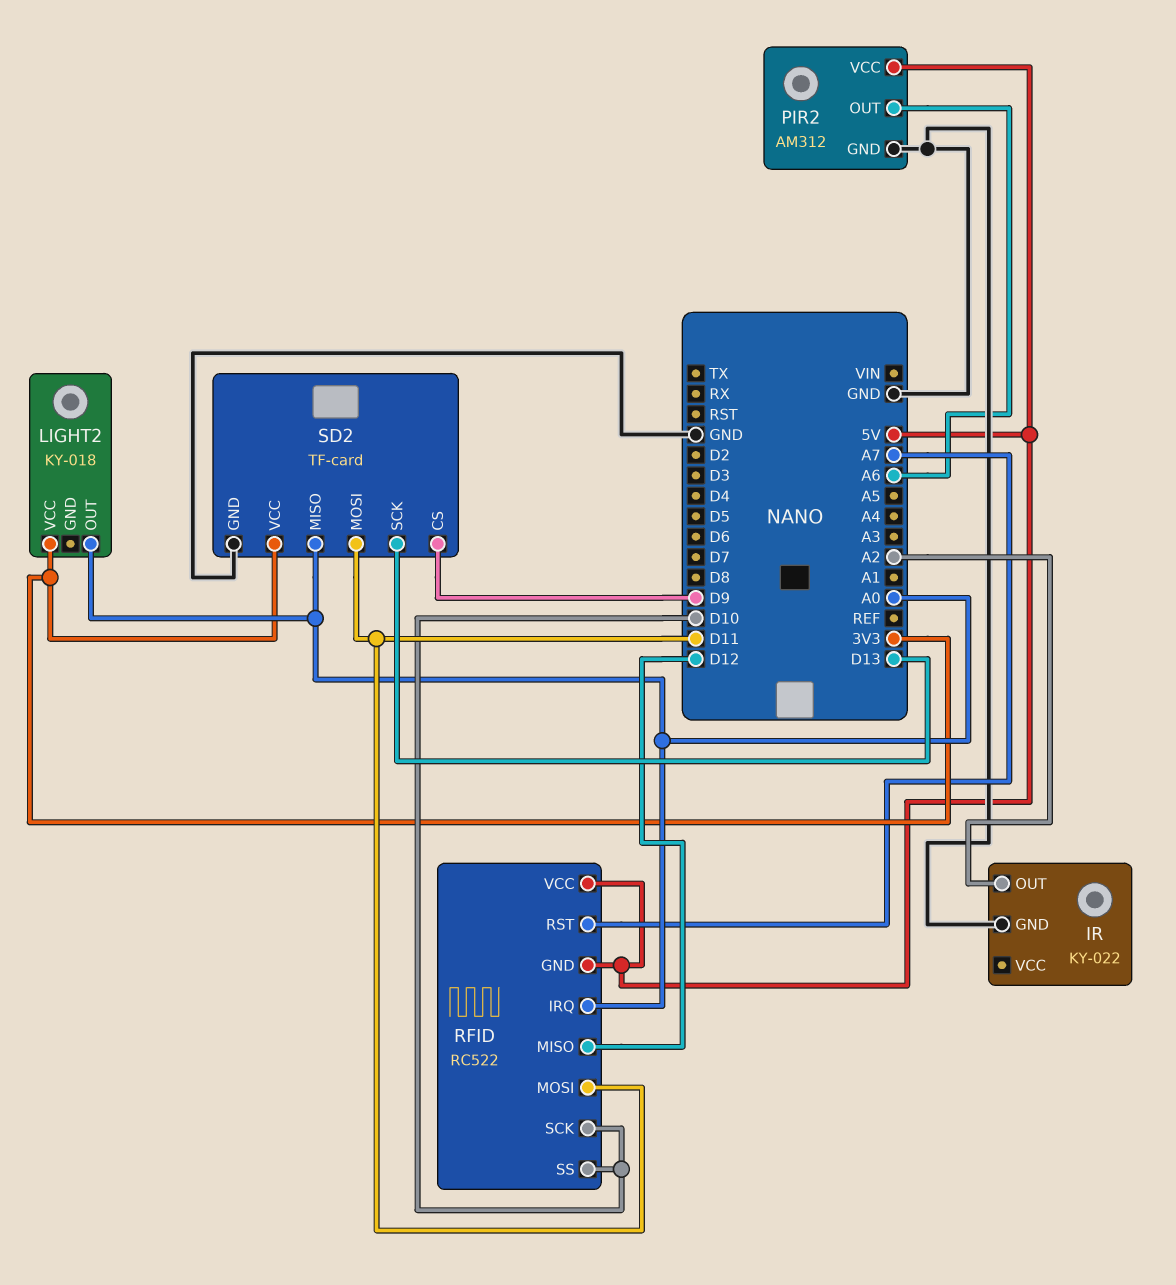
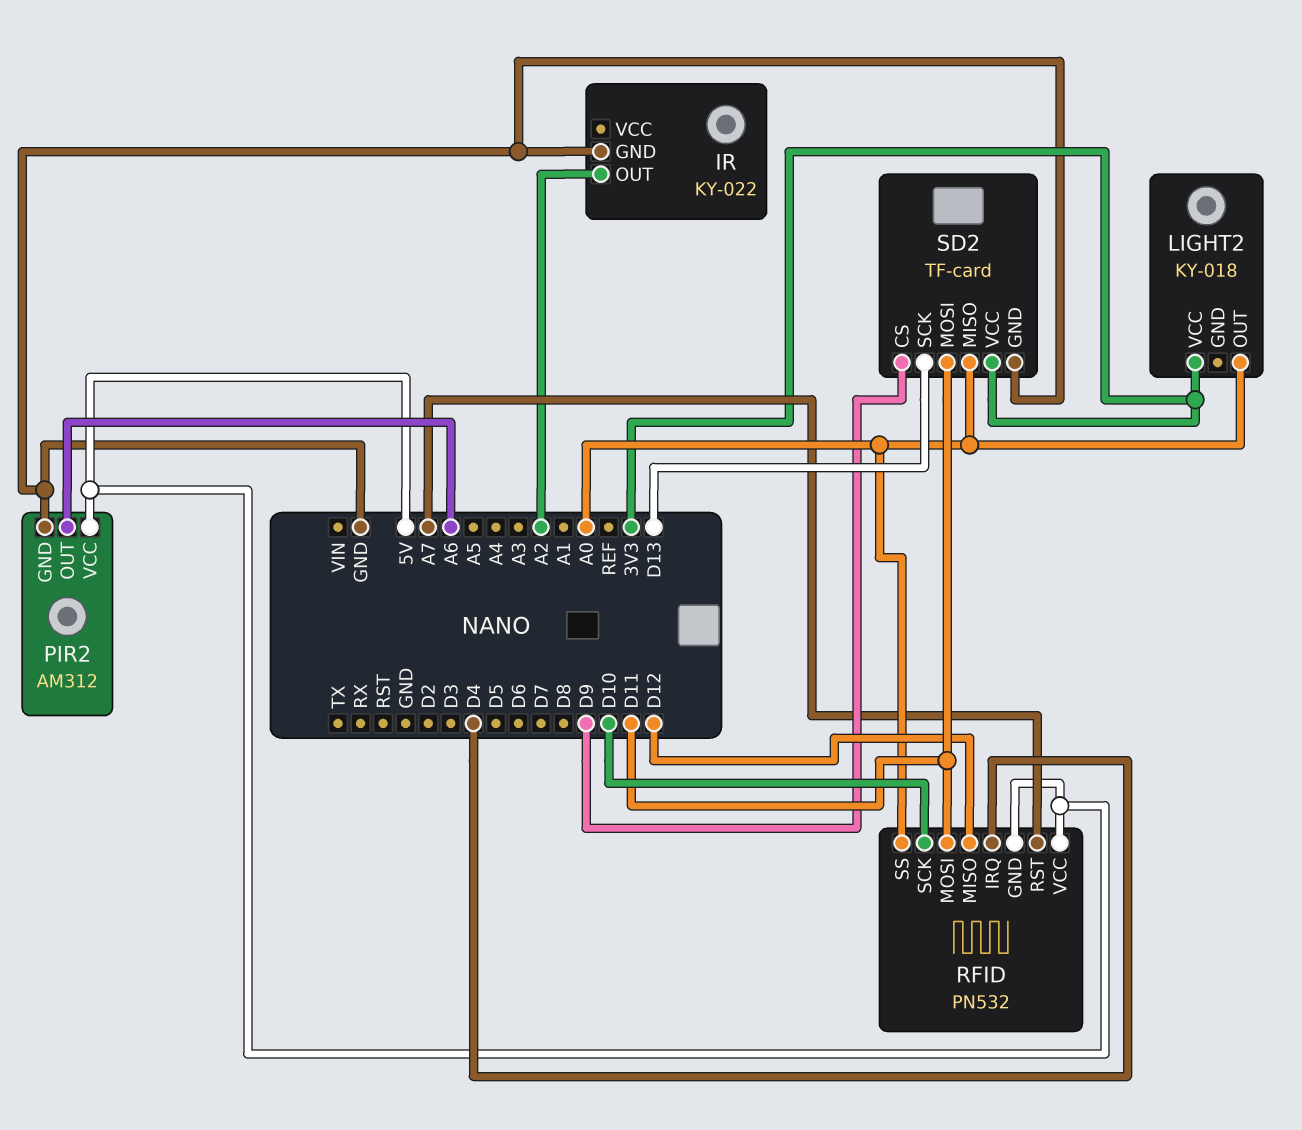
RFID: RC522 -> PN532
RFID pin IRQ: A0 -> D4
RFID pin SS: D10 -> A0

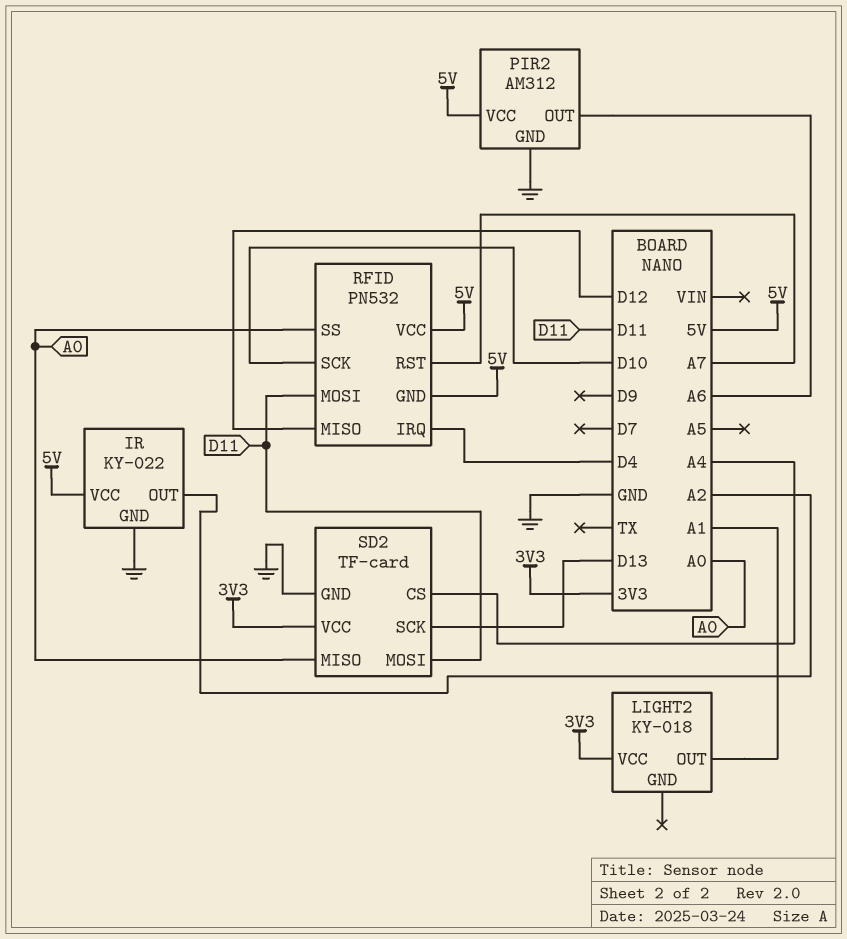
IR pin VCC: none -> 5V
LIGHT2 pin OUT: A0 -> A1
SD2 pin CS: D9 -> A4

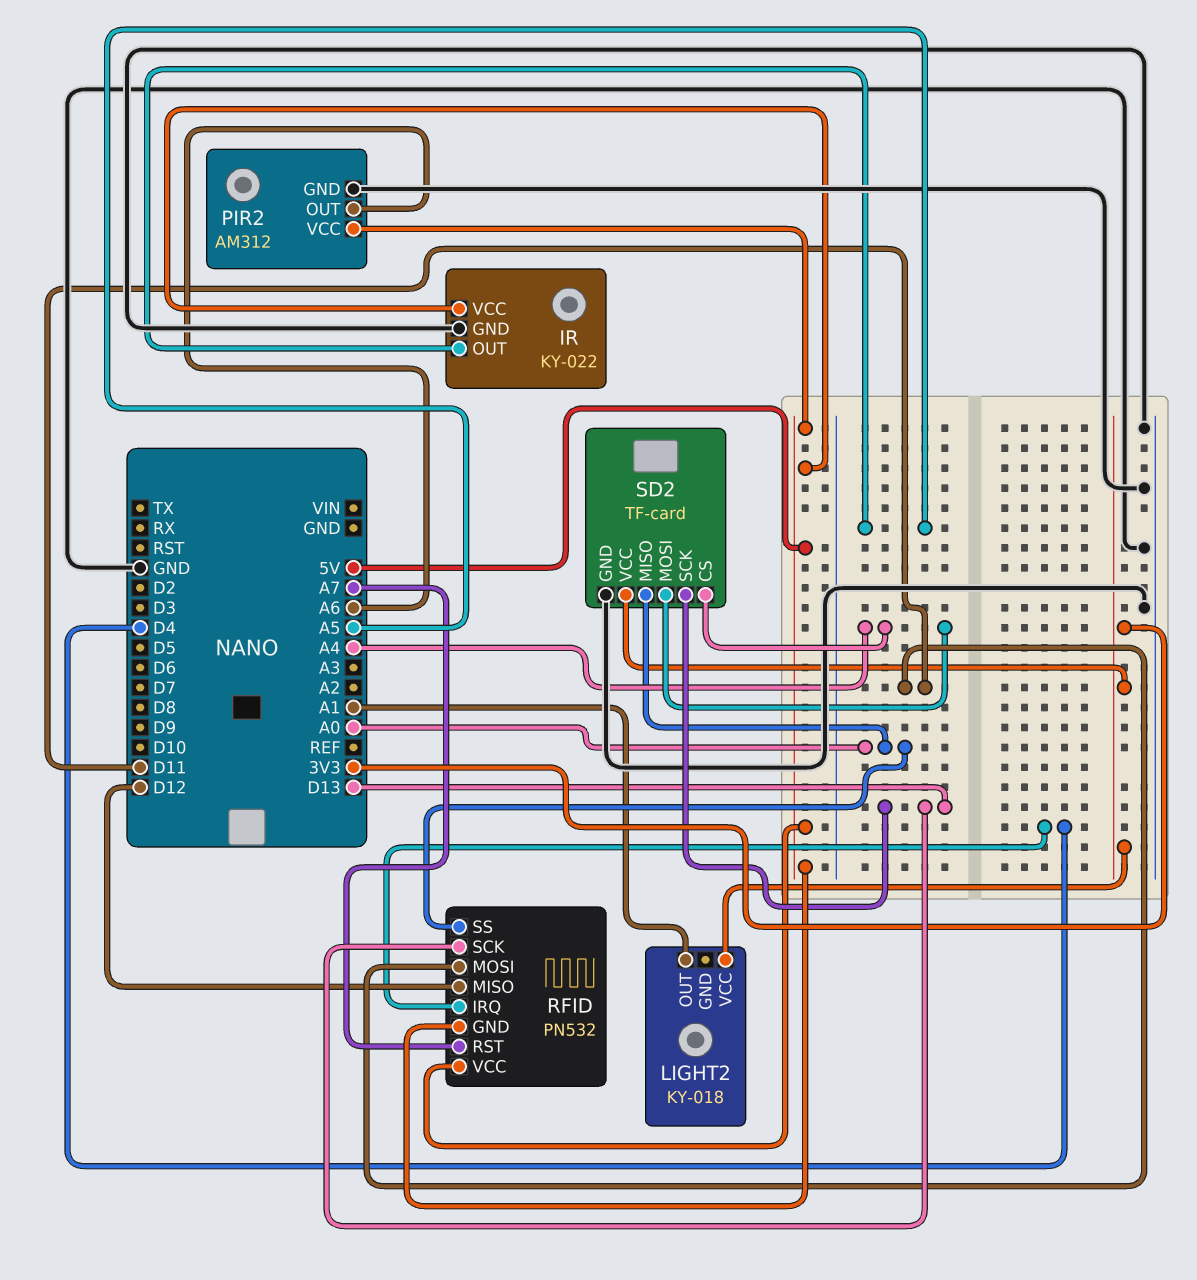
IR pin OUT: A2 -> A5
RFID pin SCK: D10 -> D13
SD2 pin MOSI: D11 -> A4

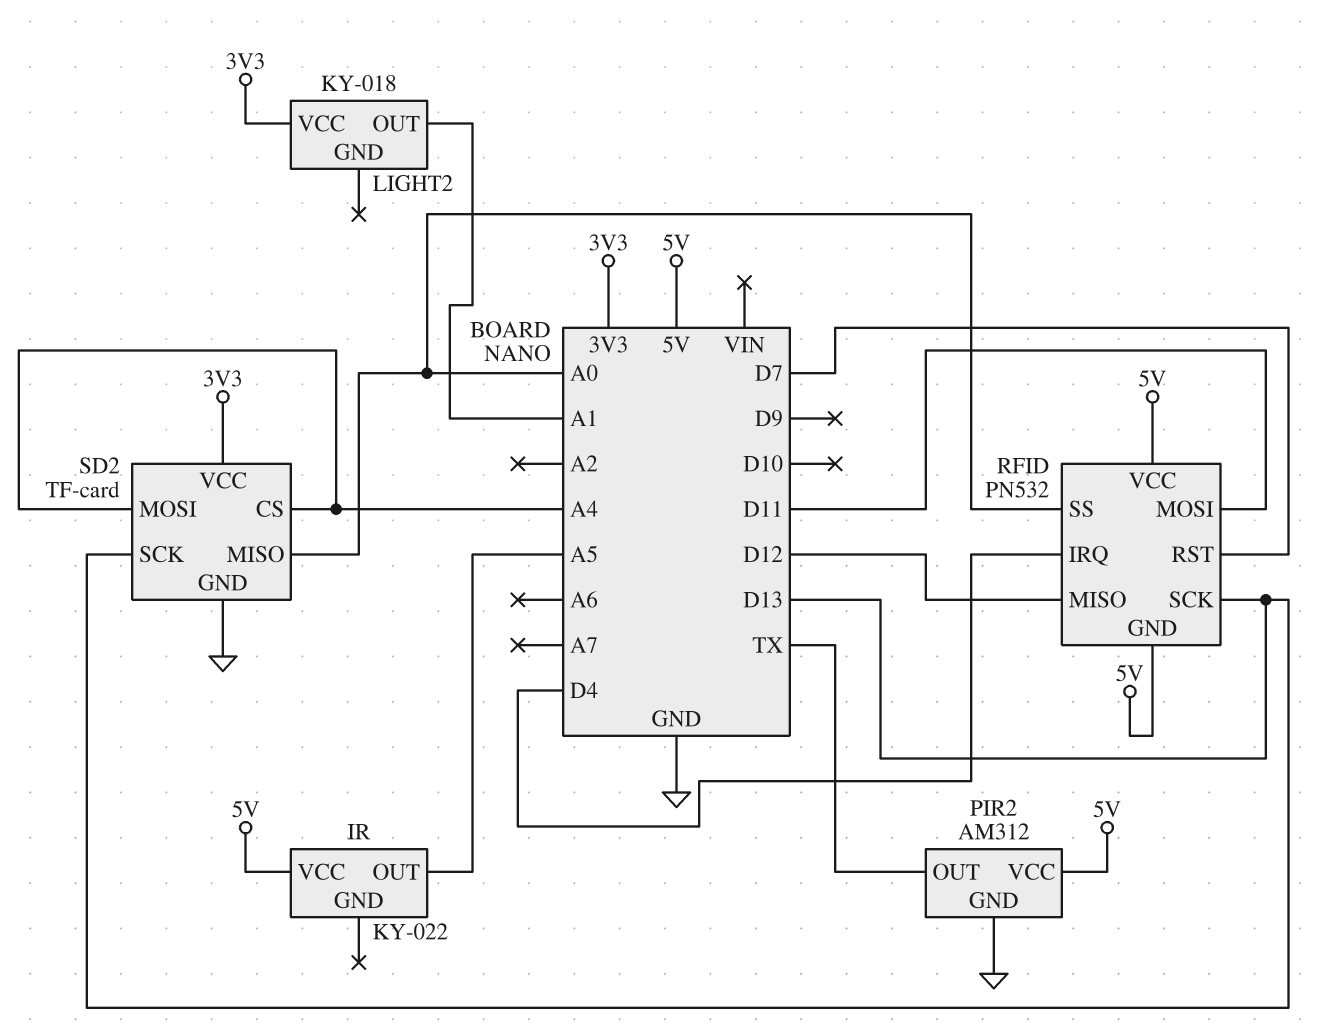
IR pin GND: GND -> none
PIR2 pin OUT: A6 -> TX
RFID pin RST: A7 -> D7

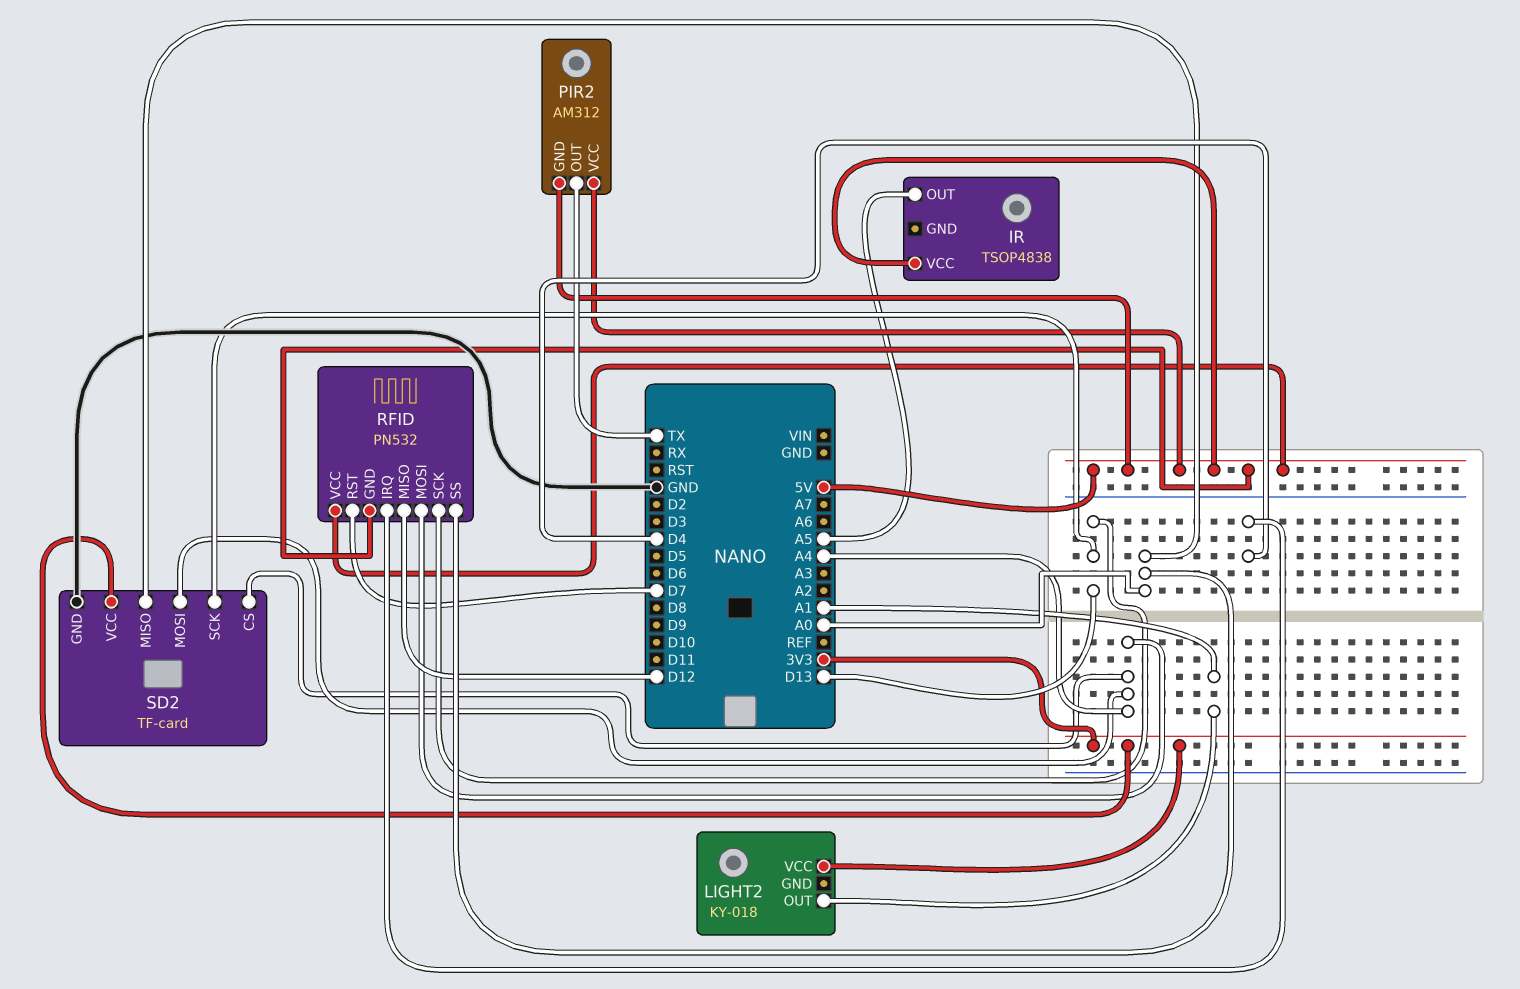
IR: KY-022 -> TSOP4838
PIR2 pin GND: GND -> 5V
RFID pin MOSI: D11 -> A4

